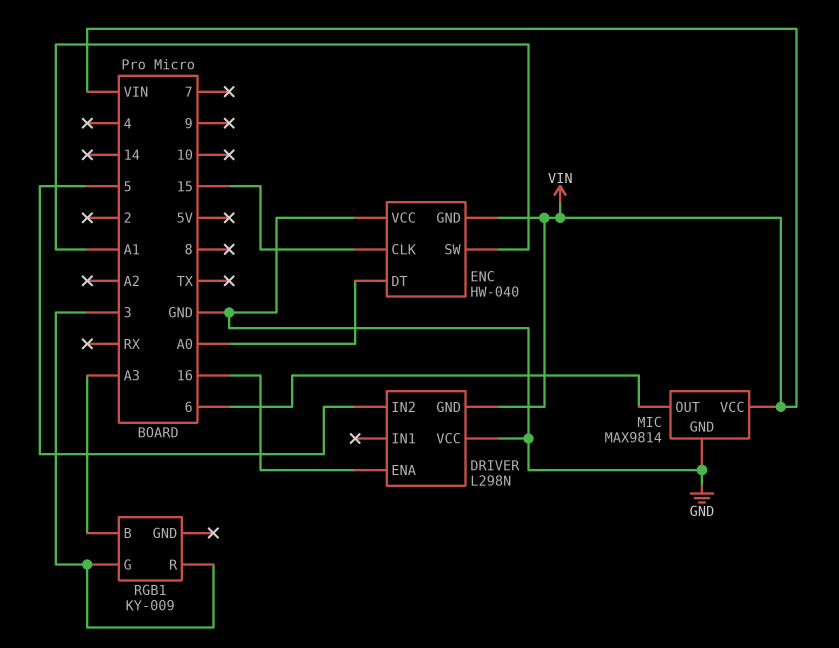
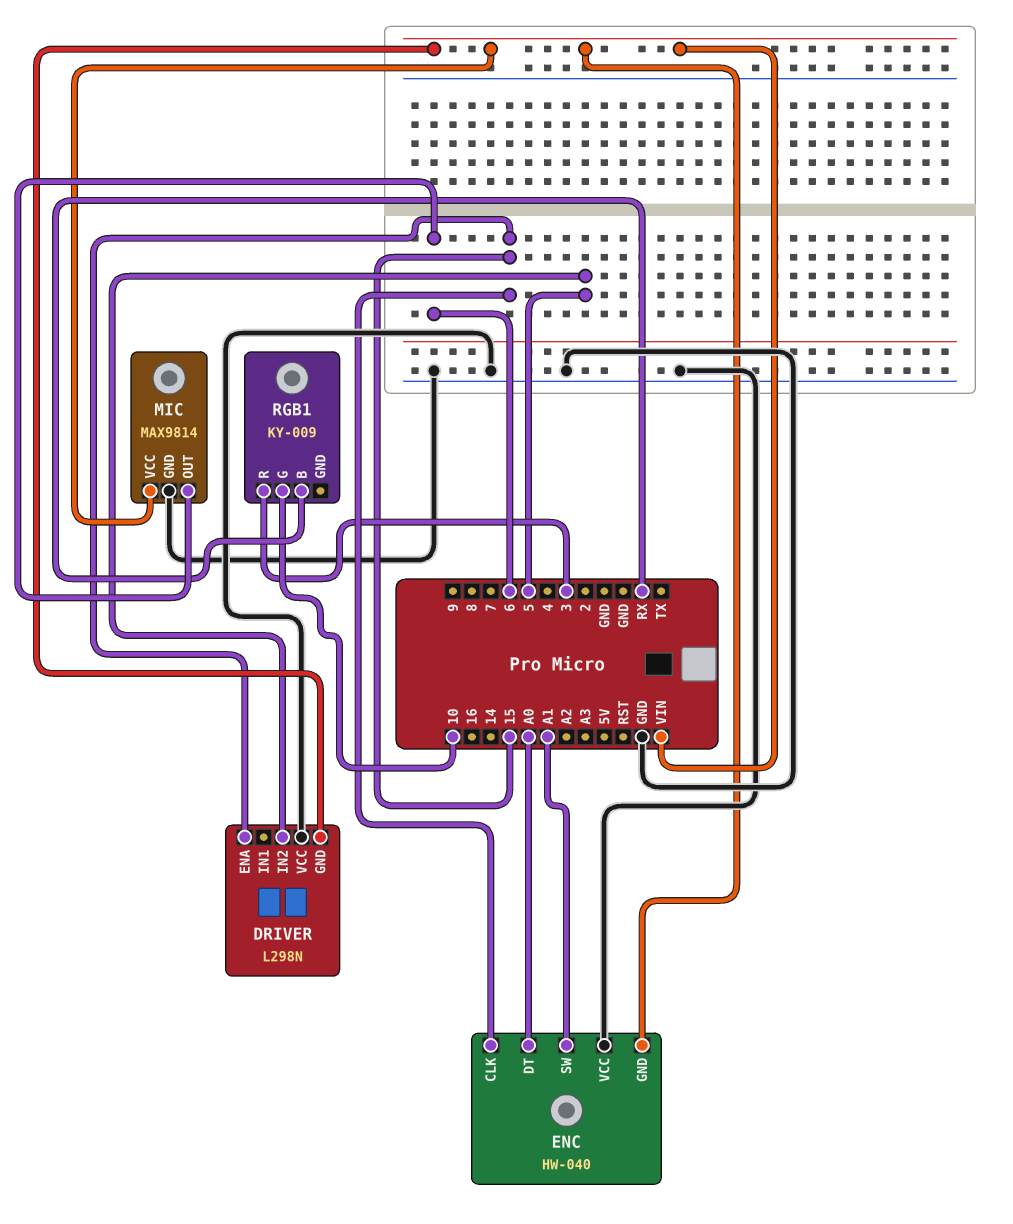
DRIVER pin ENA: 16 -> 15
RGB1 pin B: A3 -> RX
RGB1 pin G: 3 -> 10

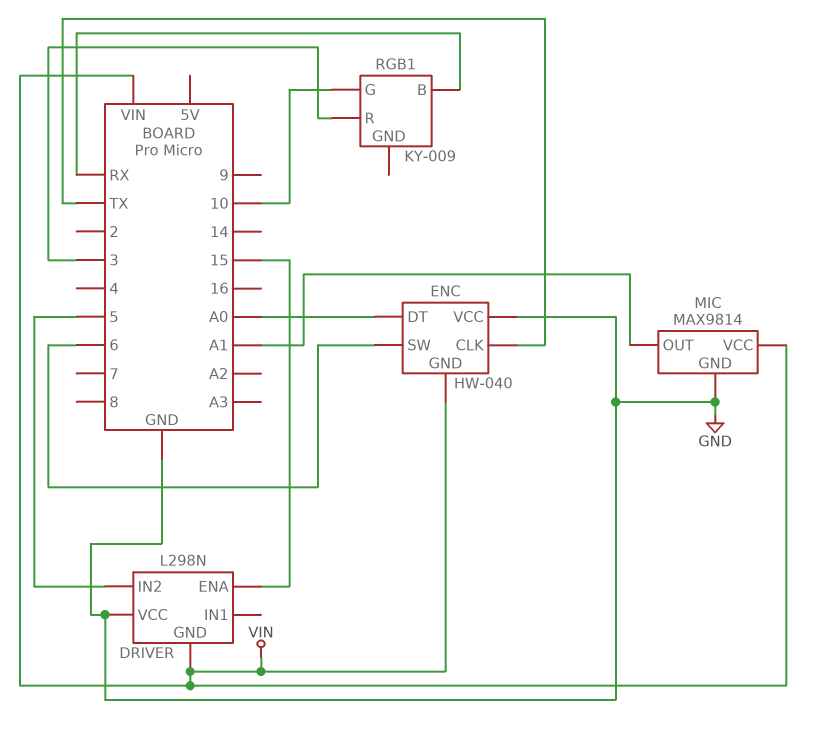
ENC pin CLK: 15 -> TX
ENC pin SW: A1 -> 6
MIC pin OUT: 6 -> A1

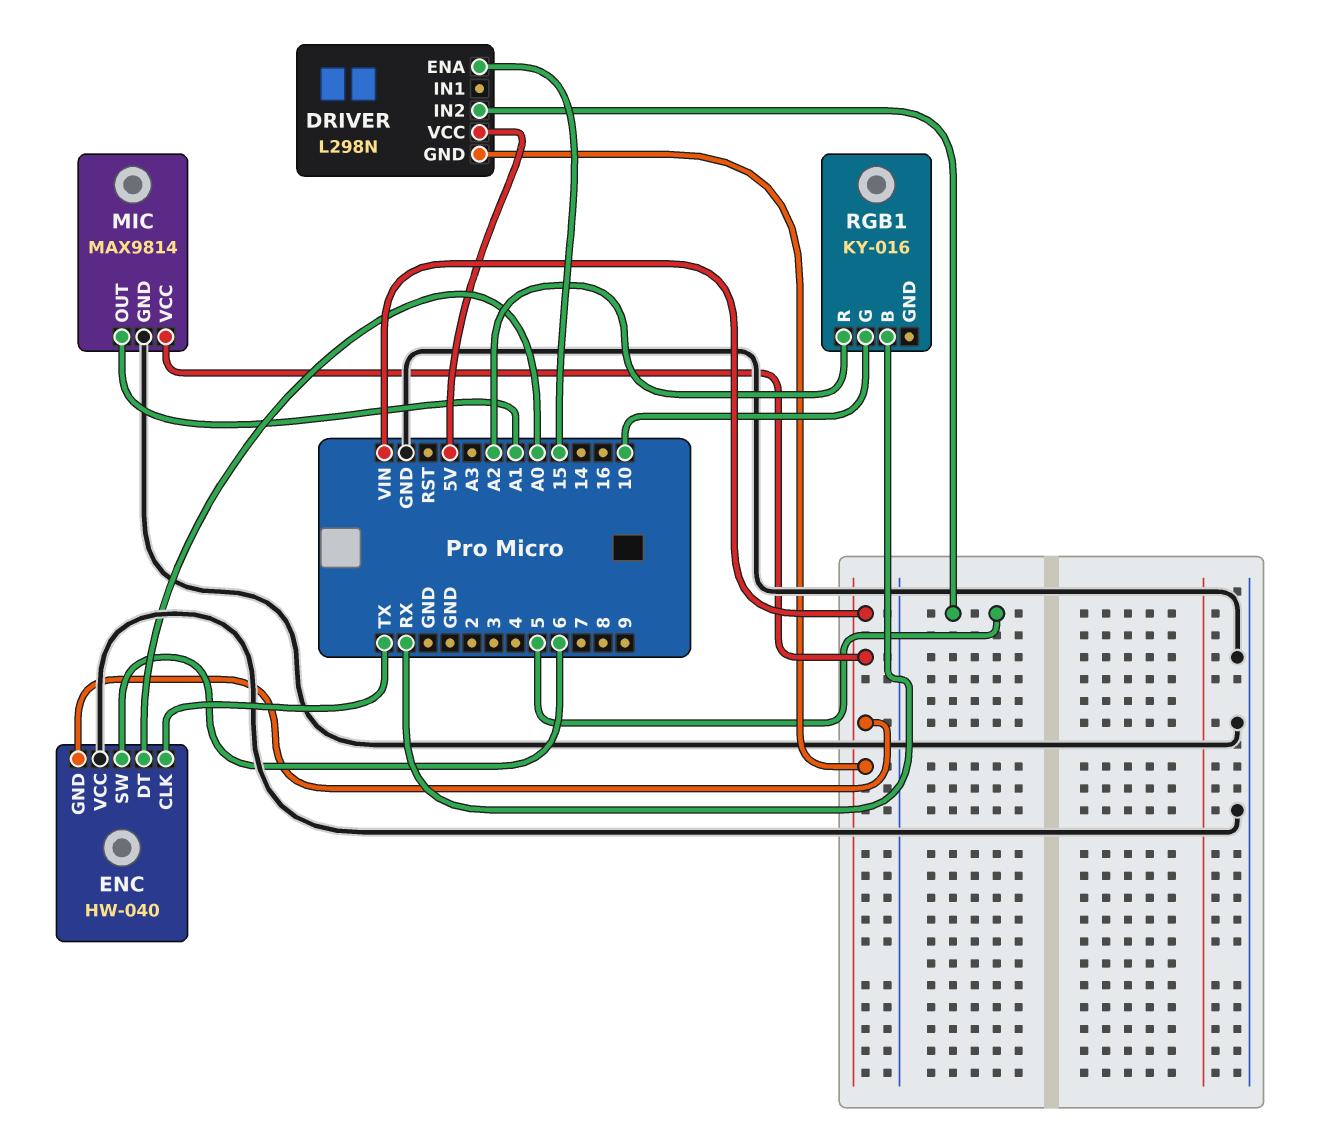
DRIVER pin VCC: GND -> 5V
RGB1: KY-009 -> KY-016
RGB1 pin R: 3 -> A2

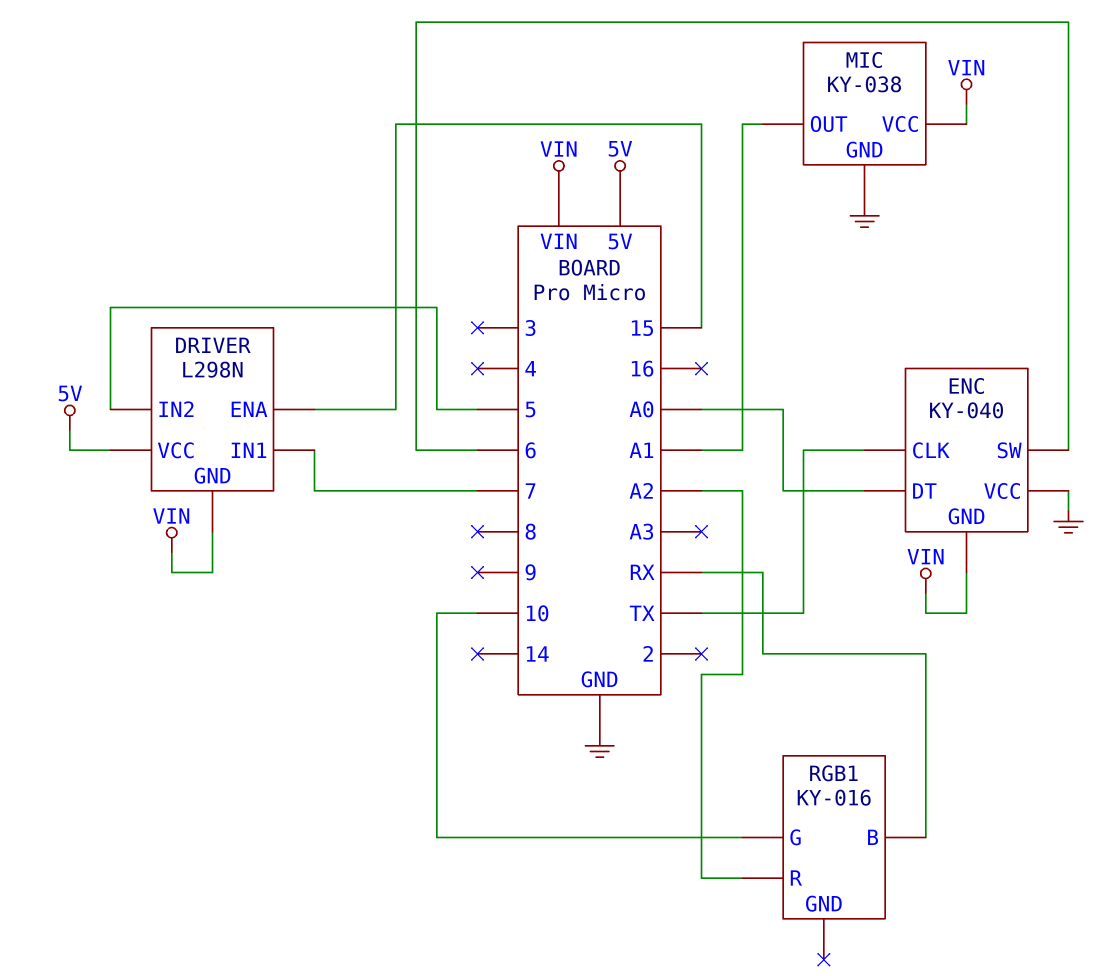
DRIVER pin IN1: none -> 7
ENC: HW-040 -> KY-040
MIC: MAX9814 -> KY-038

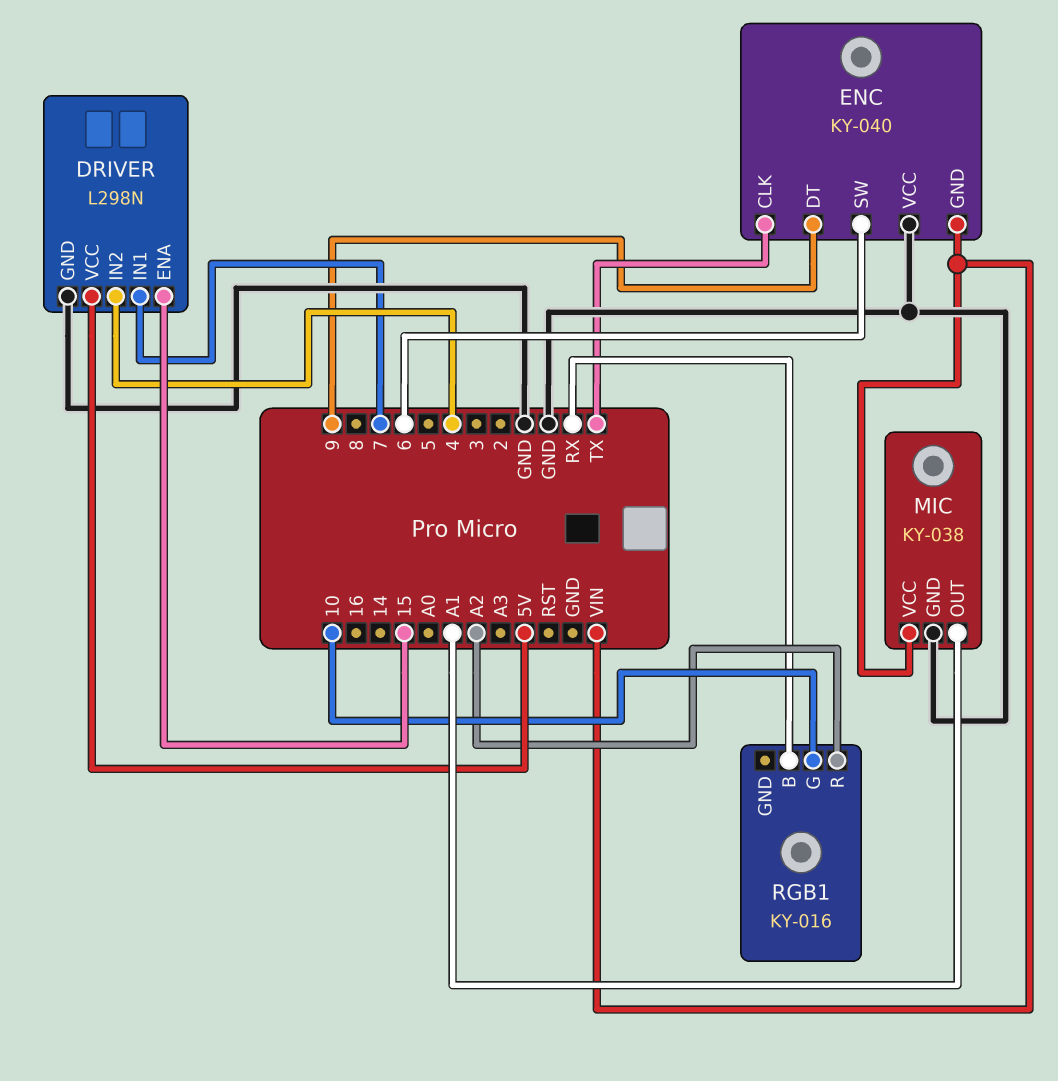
DRIVER pin GND: VIN -> GND
DRIVER pin IN2: 5 -> 4
ENC pin DT: A0 -> 9

